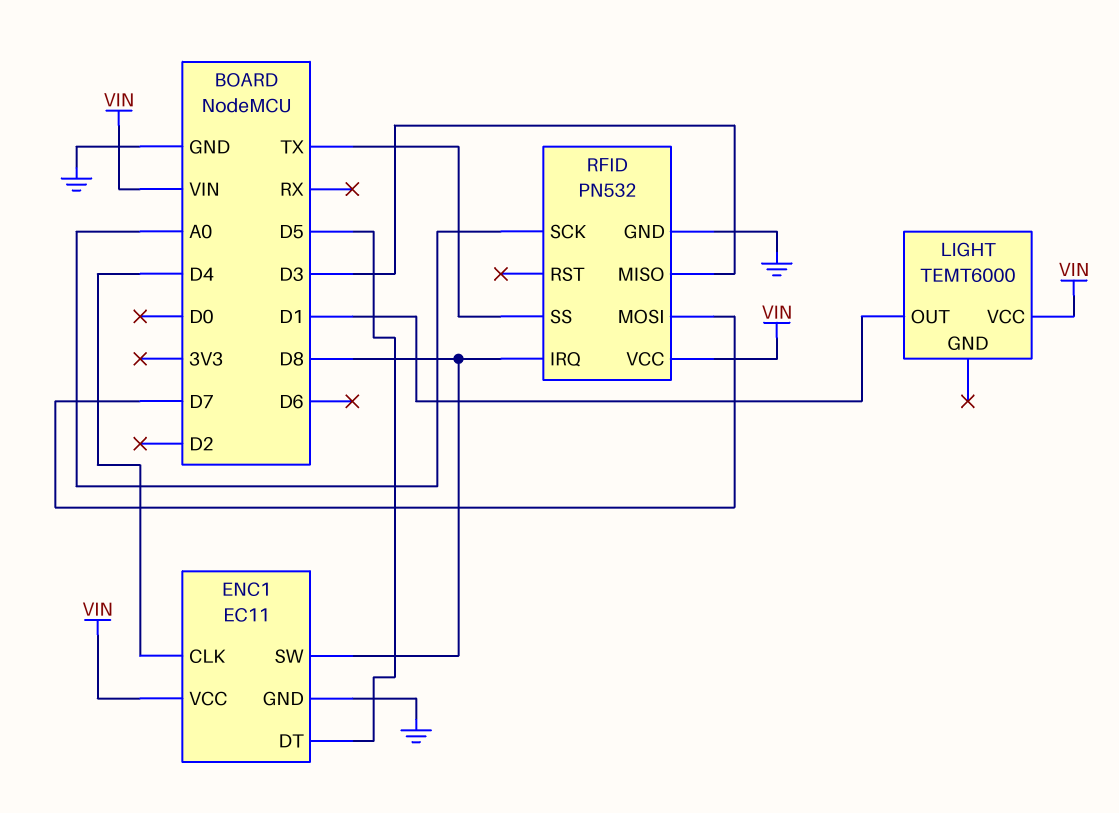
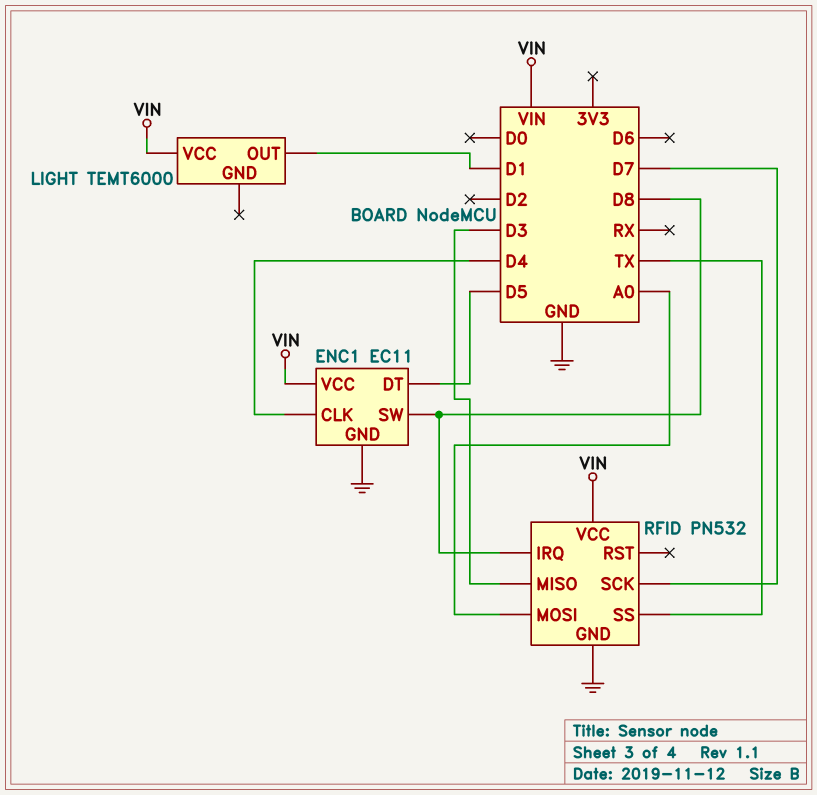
RFID pin MOSI: D7 -> A0
RFID pin SCK: A0 -> D7

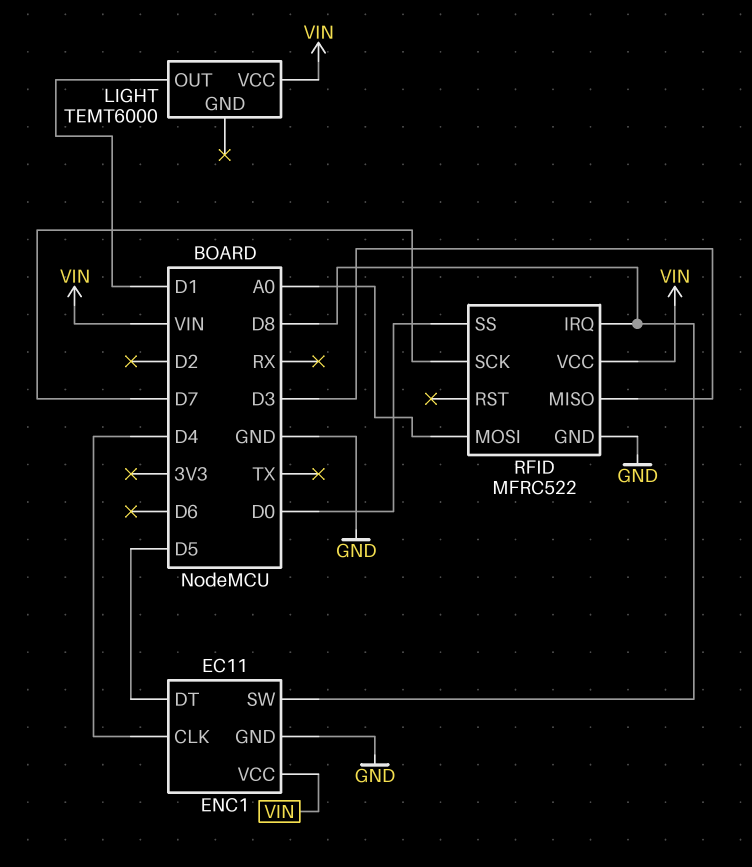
RFID: PN532 -> MFRC522
RFID pin SS: TX -> D0

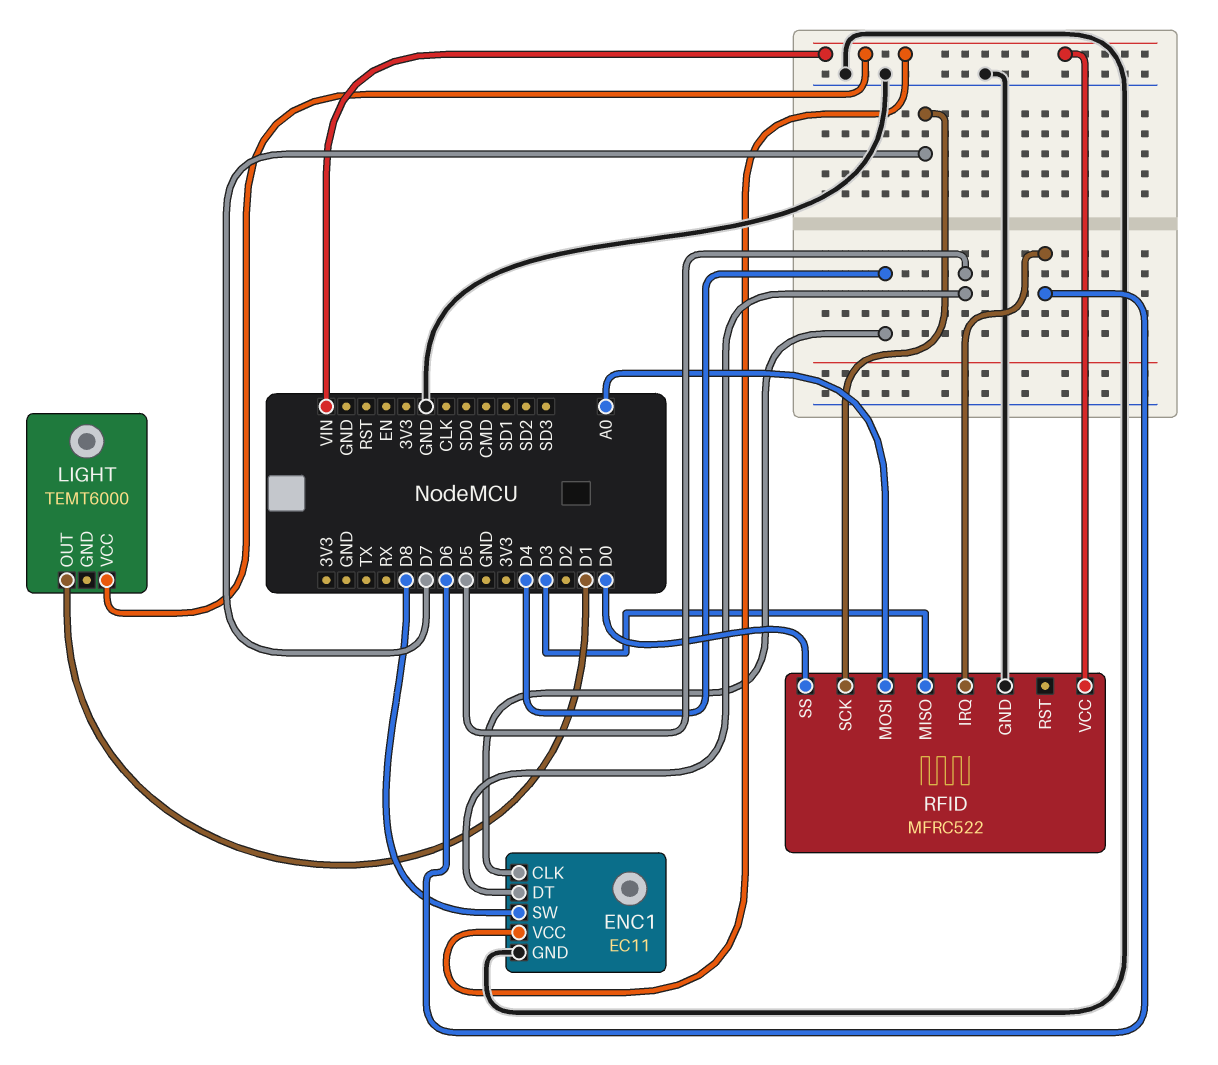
RFID pin IRQ: D8 -> D6

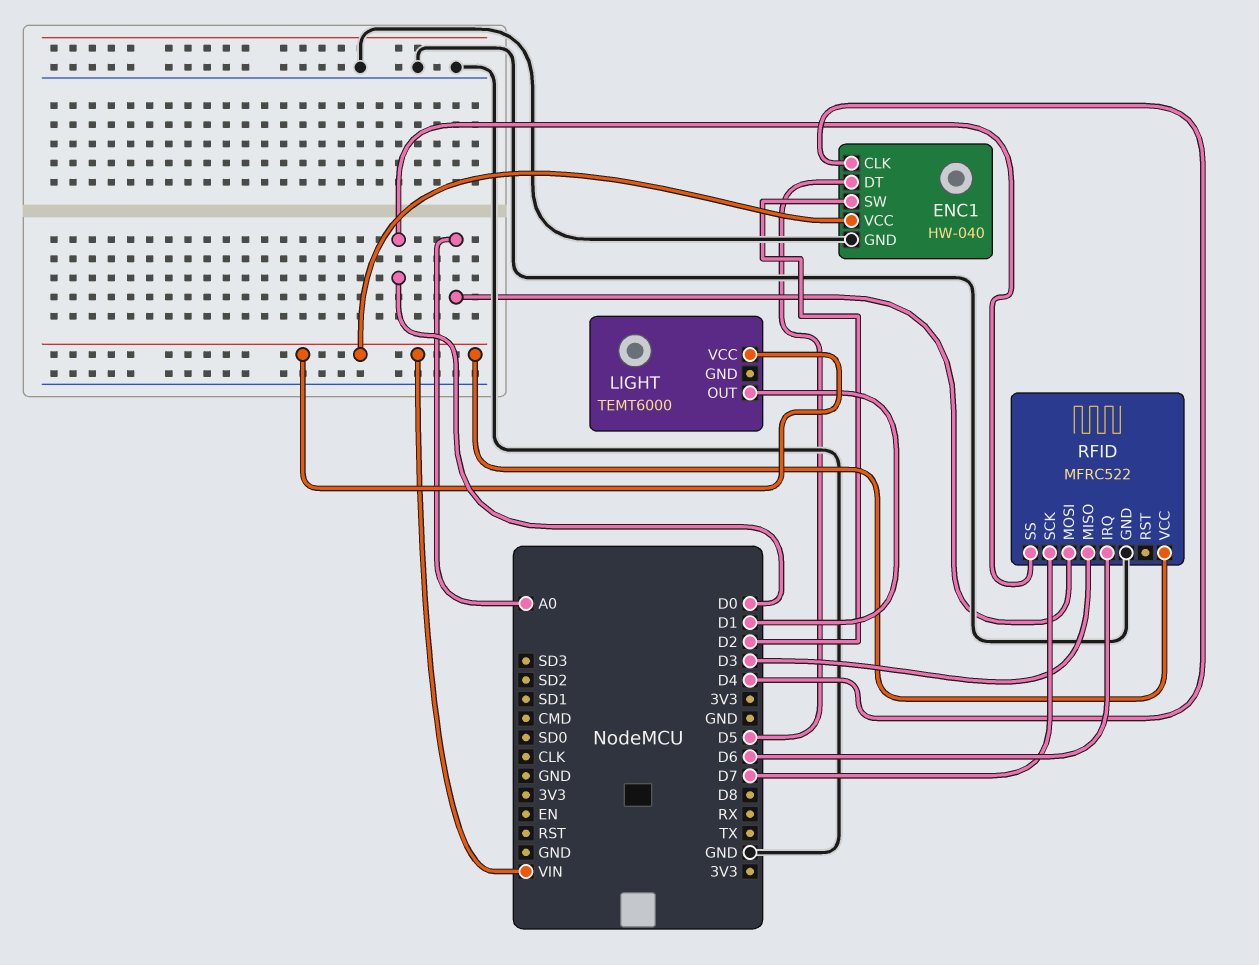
ENC1: EC11 -> HW-040
ENC1 pin SW: D8 -> D2

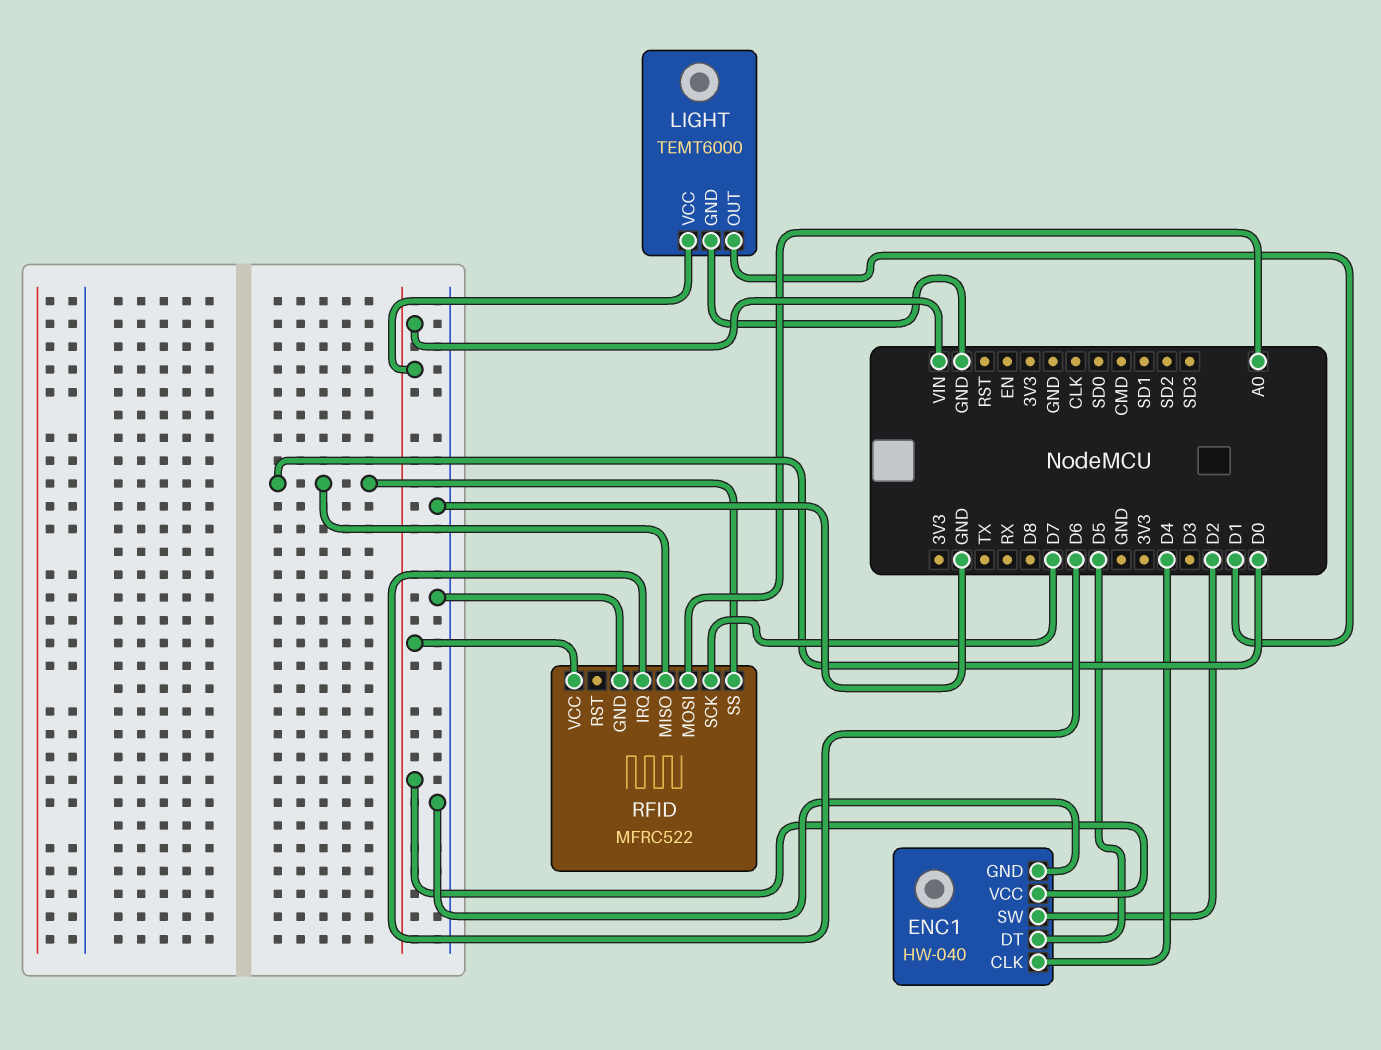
LIGHT pin GND: none -> GND
RFID pin MISO: D3 -> D0

